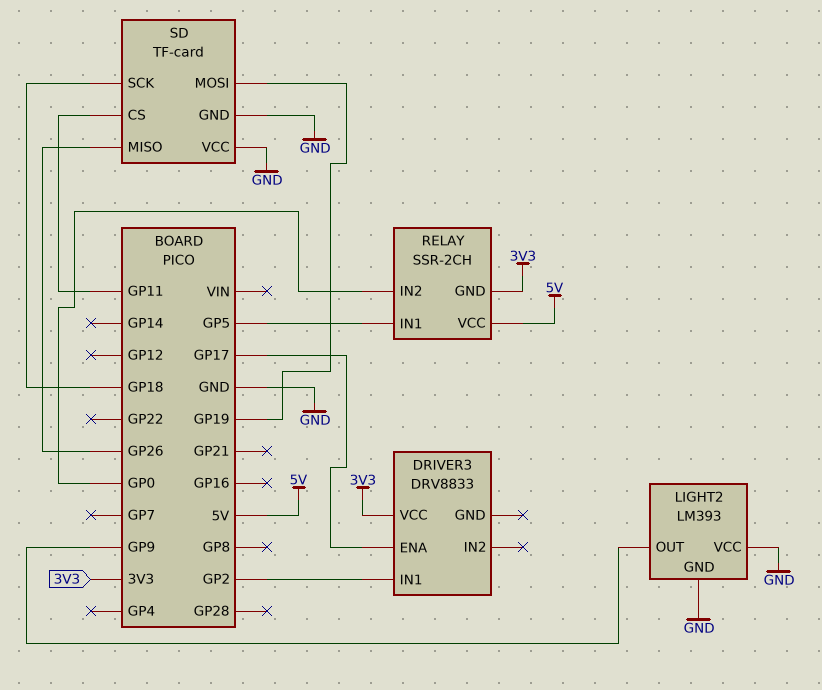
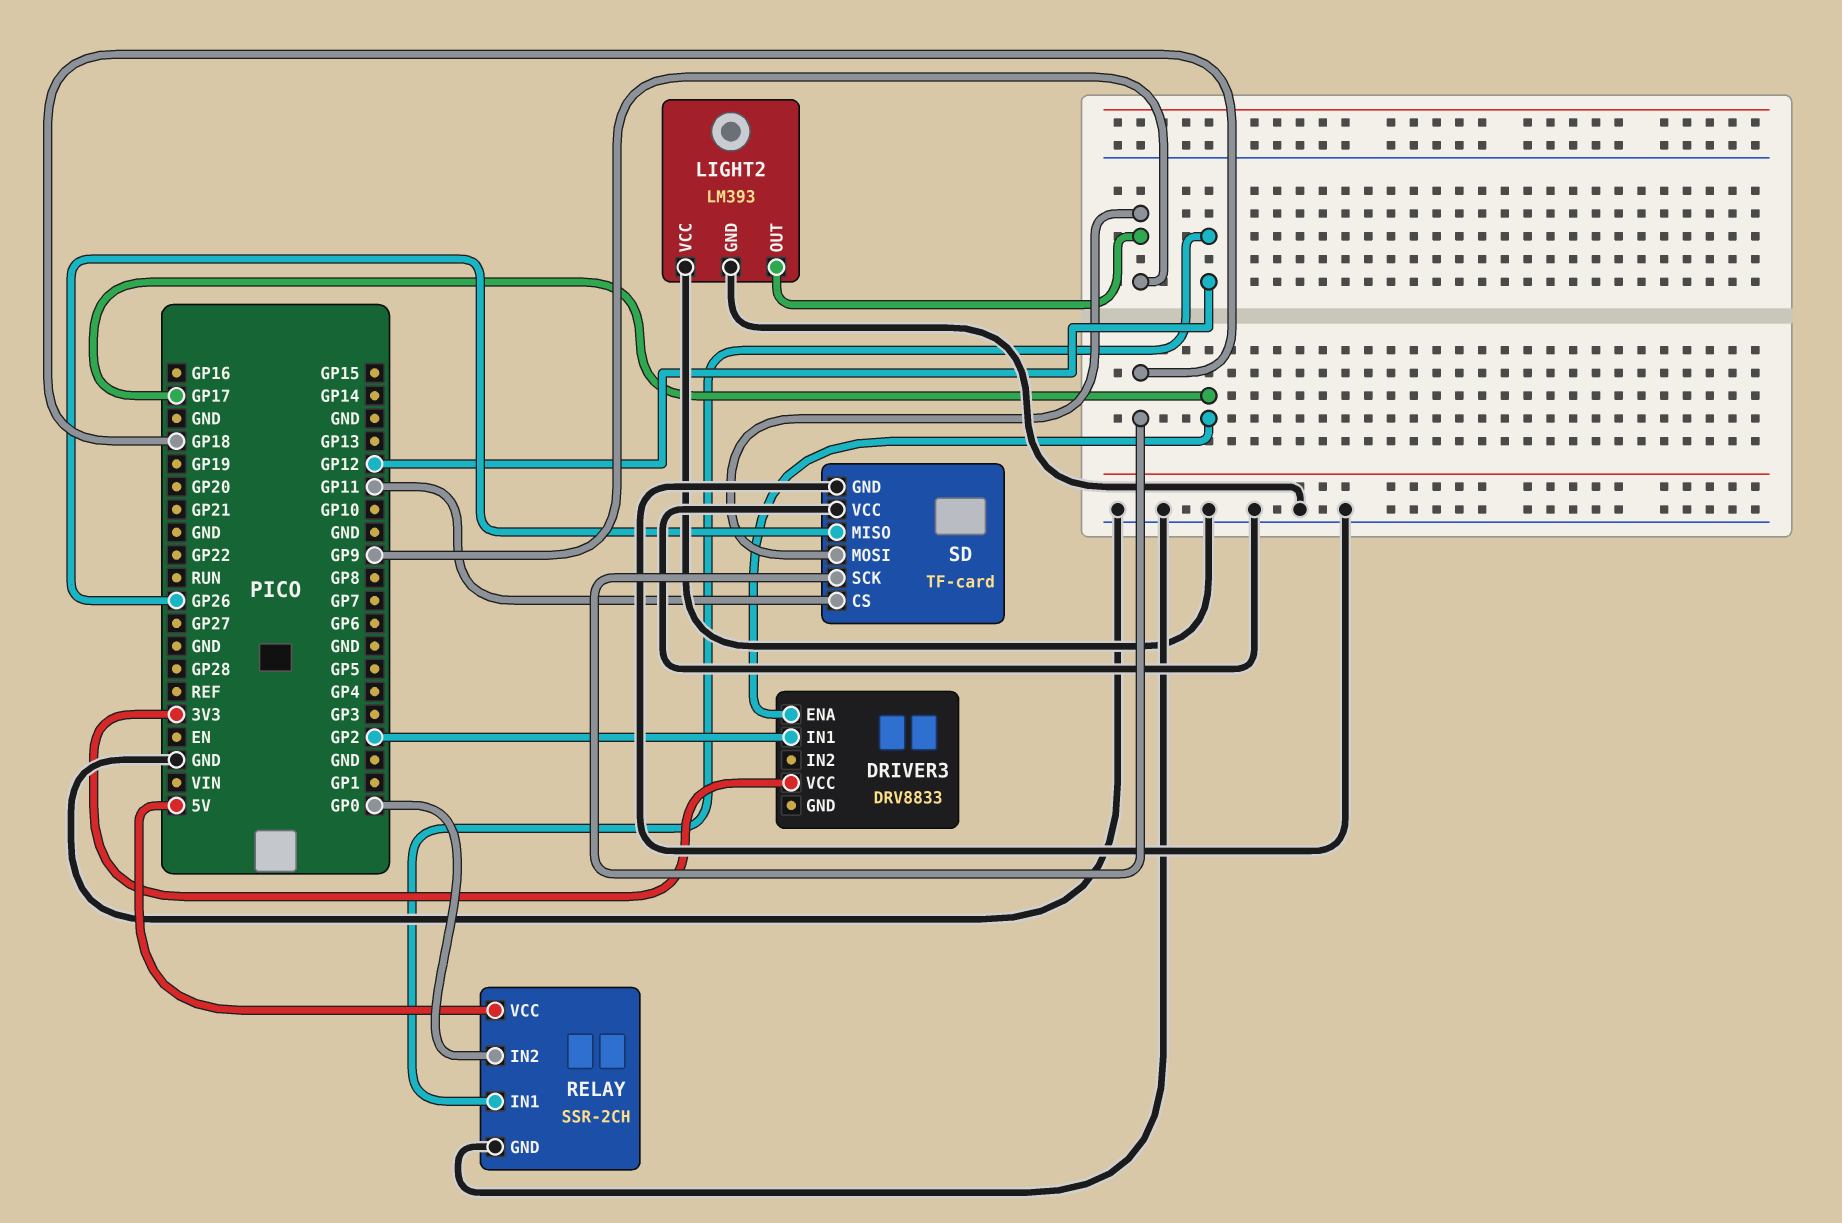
RELAY pin GND: 3V3 -> GND
RELAY pin IN1: GP5 -> GP12
SD pin MOSI: GP19 -> GP9

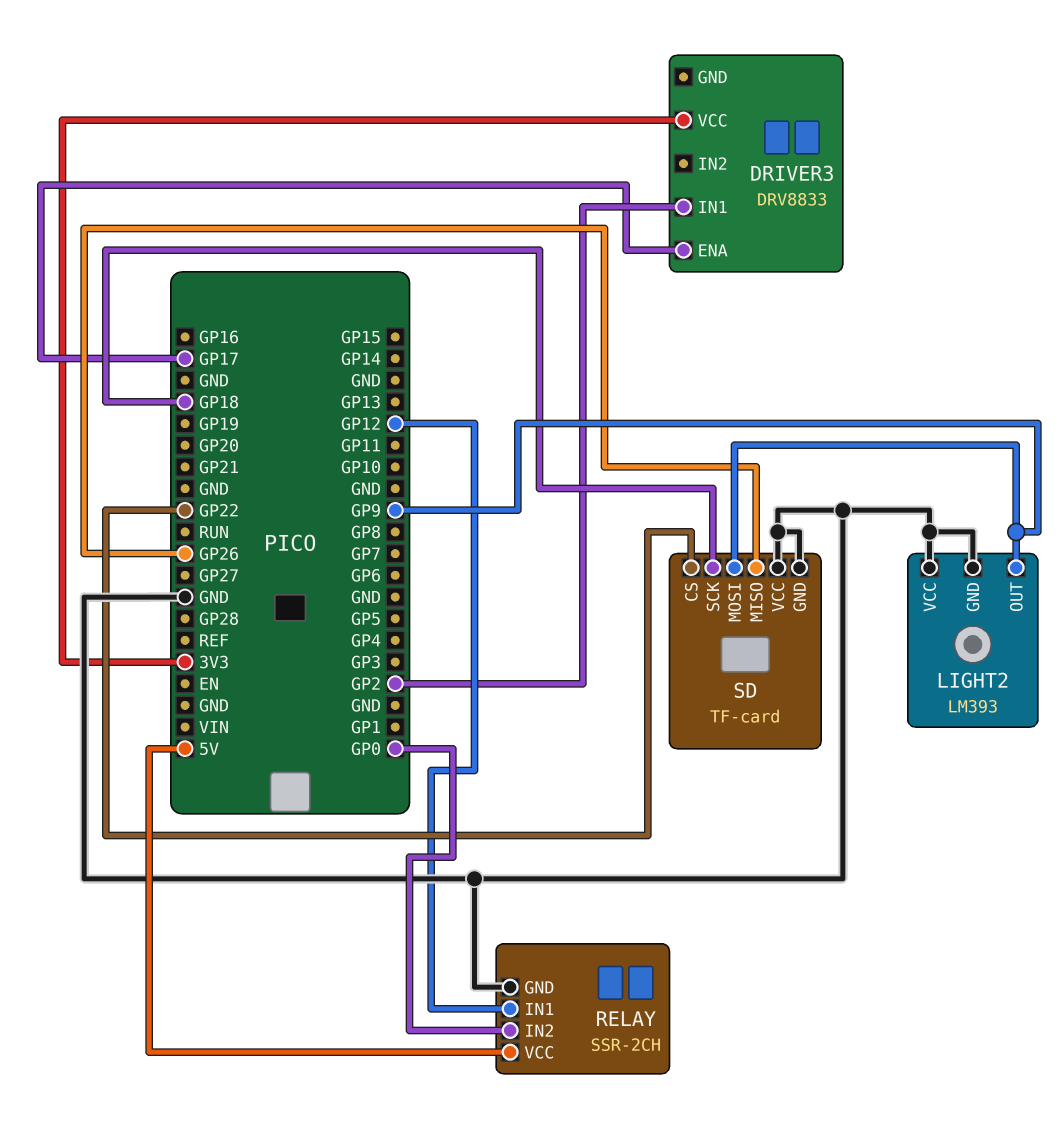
SD pin CS: GP11 -> GP22

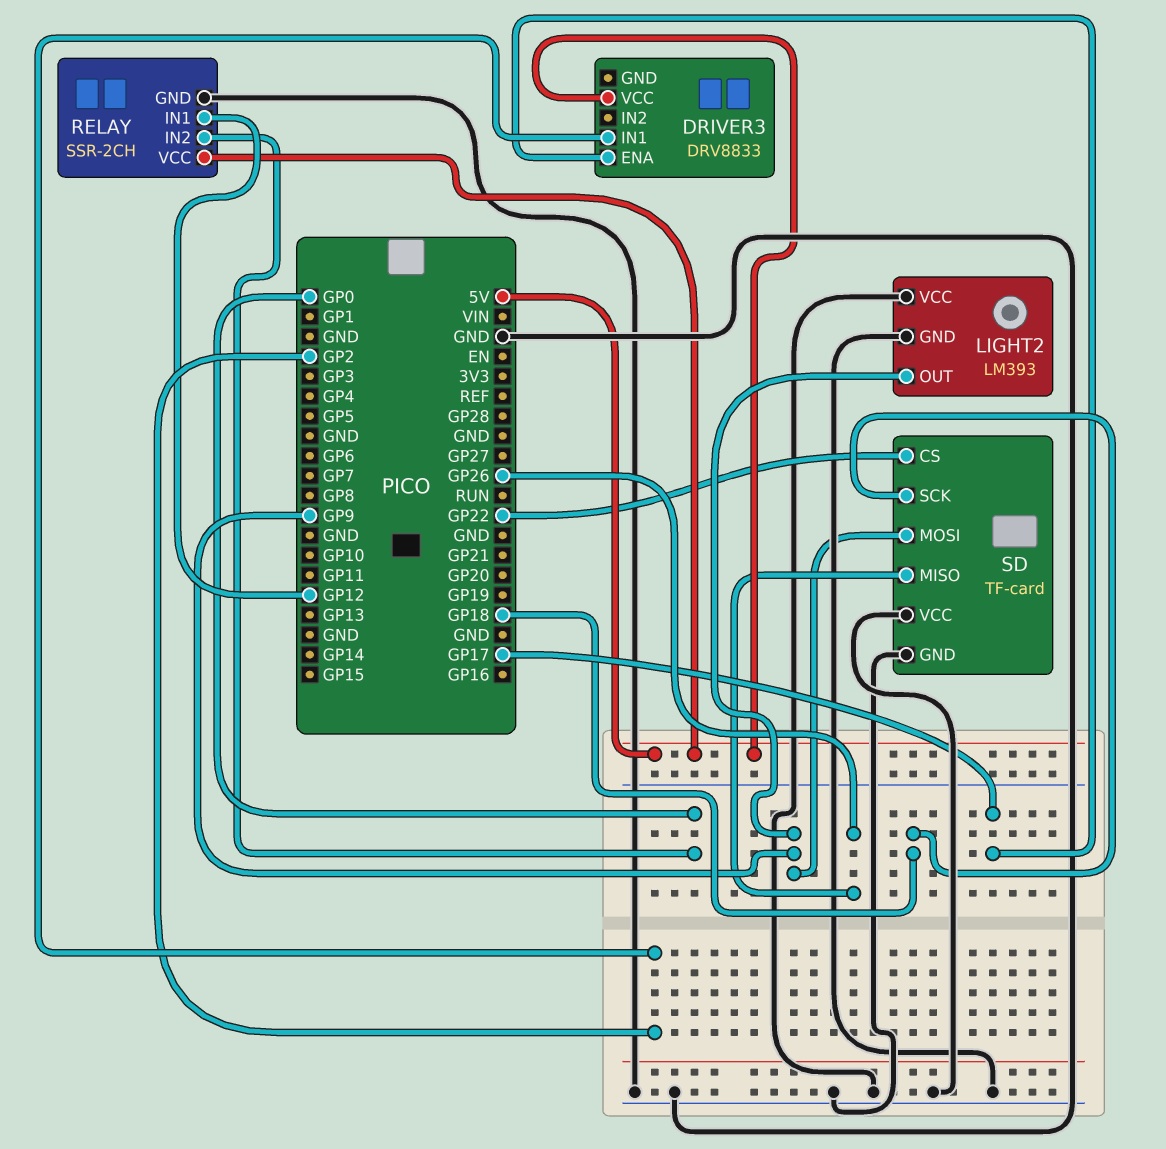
DRIVER3 pin VCC: 3V3 -> 5V

